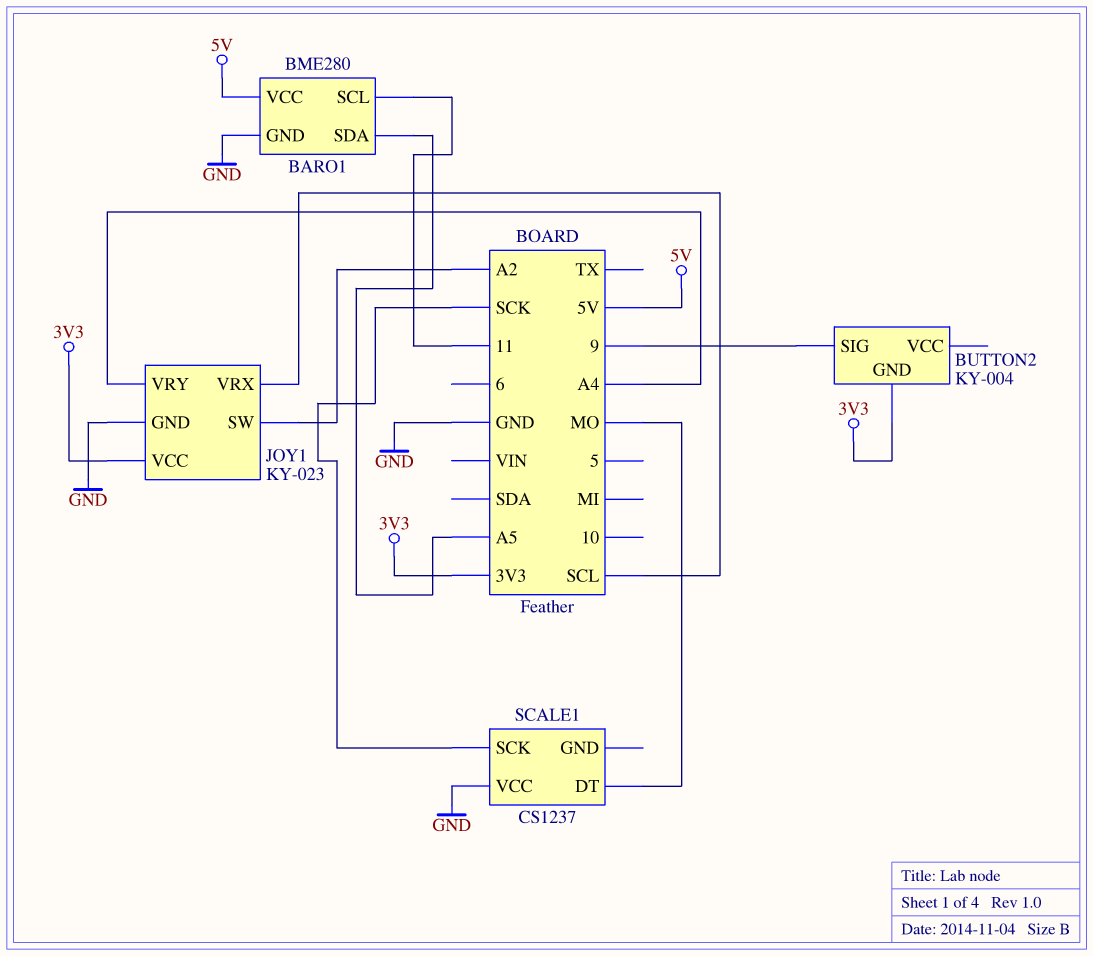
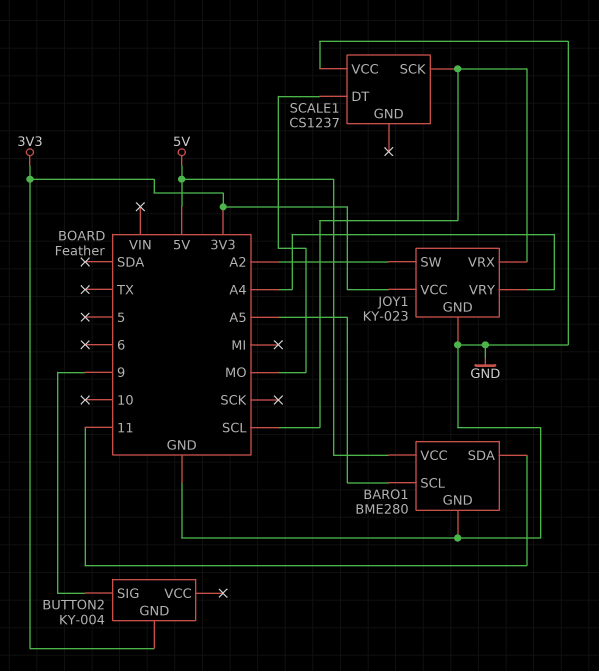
BARO1 pin SCL: 11 -> A5
BARO1 pin SDA: A5 -> 11
SCALE1 pin SCK: SCK -> SCL

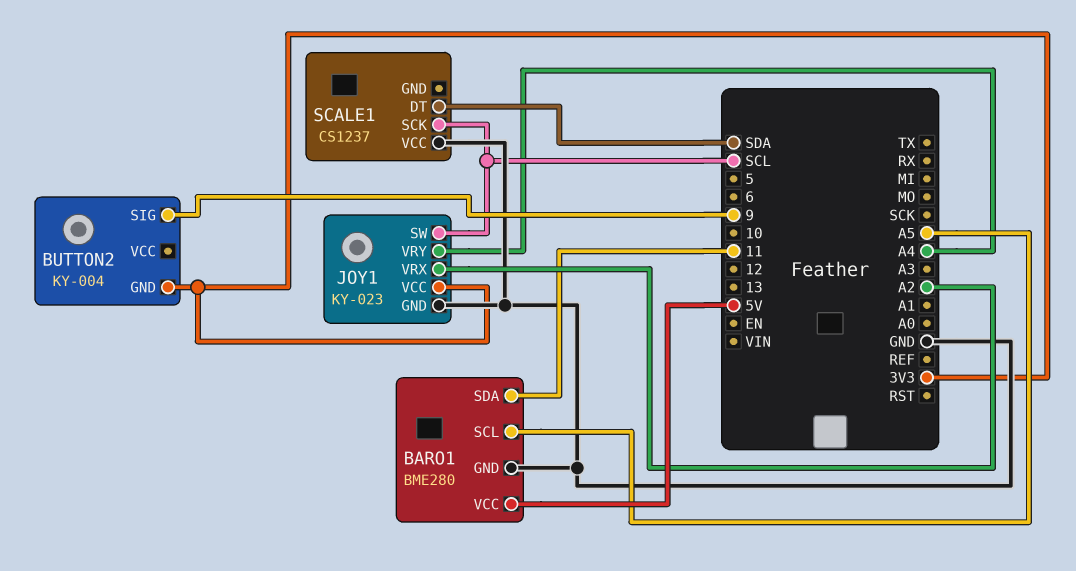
JOY1 pin SW: A2 -> SCL
JOY1 pin VRX: SCL -> A2
SCALE1 pin DT: MO -> SDA

